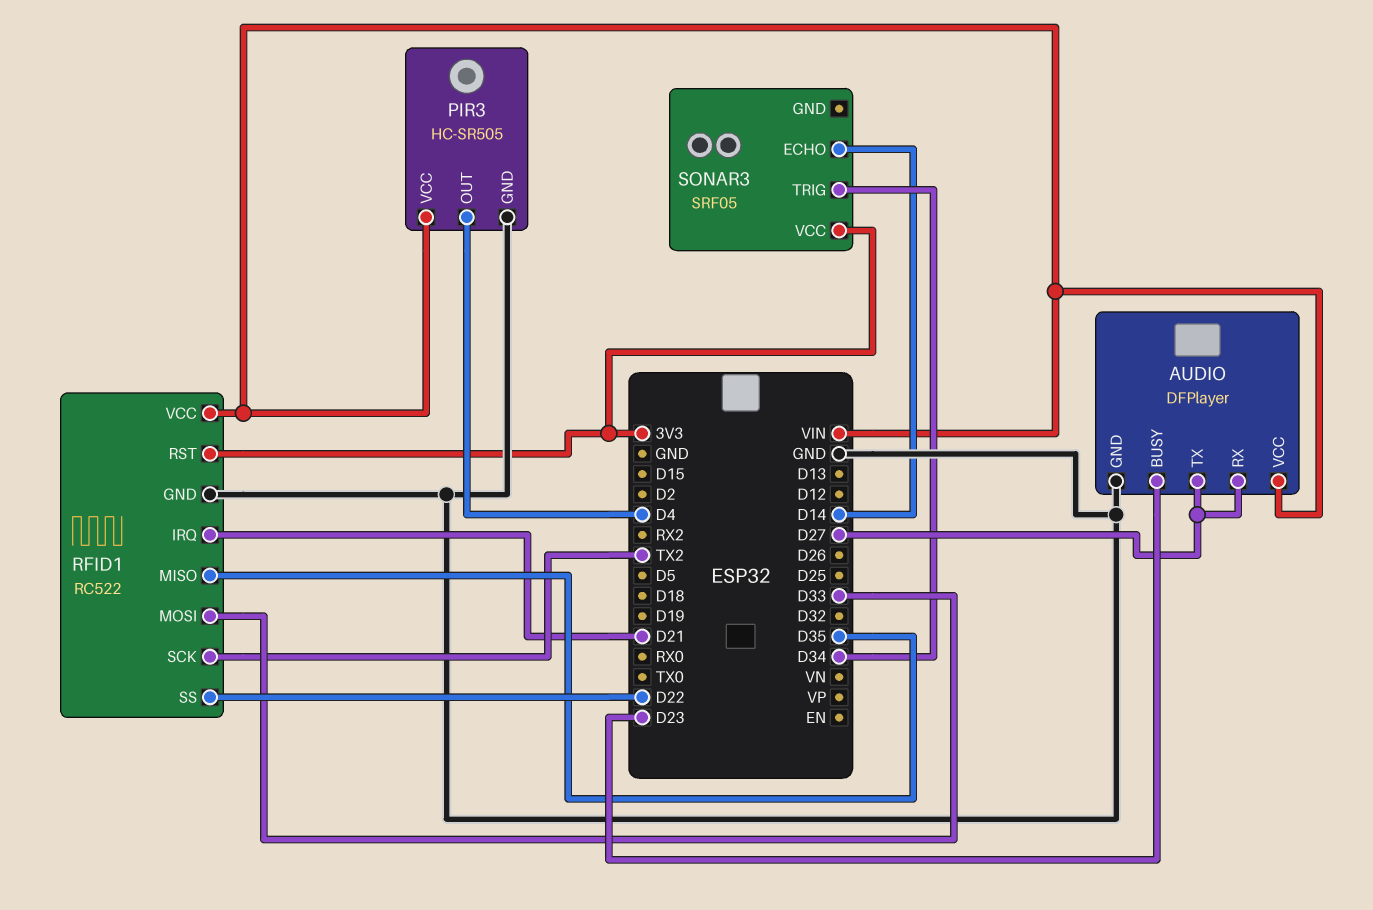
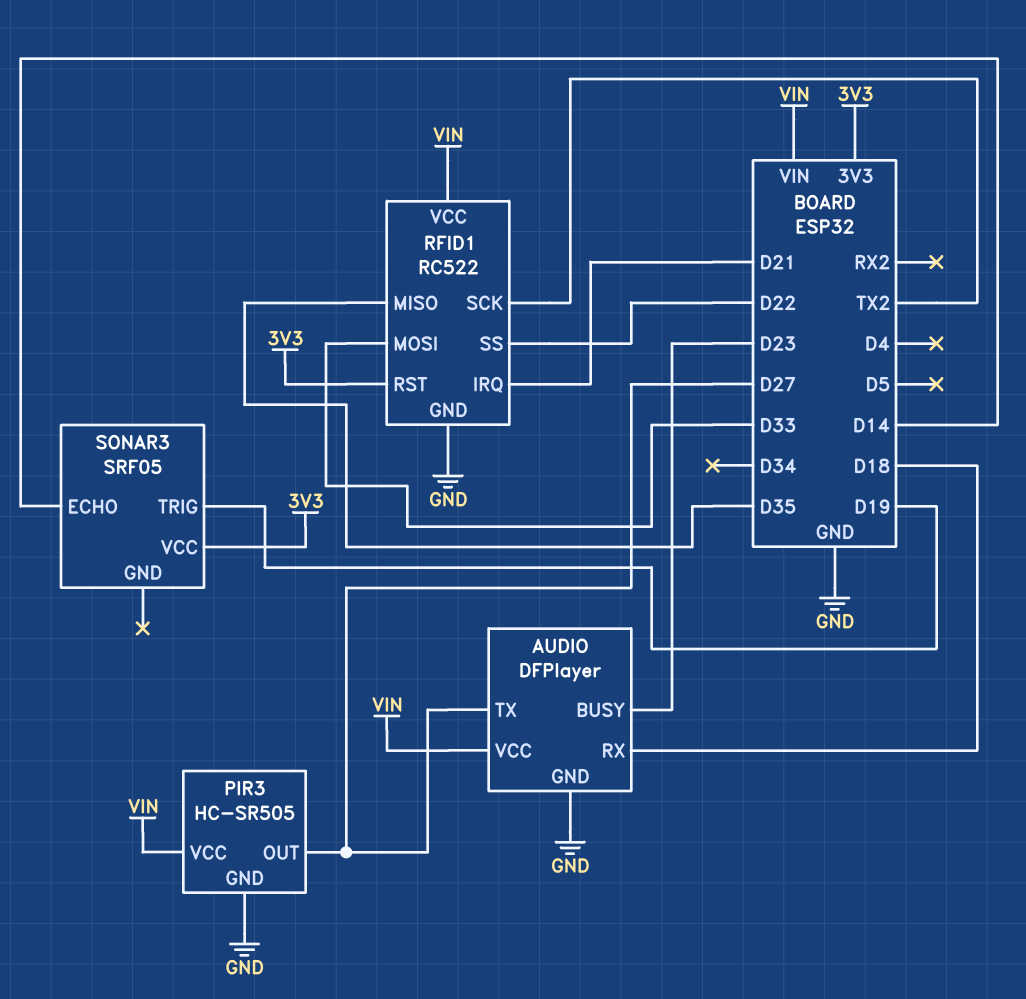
AUDIO pin RX: D27 -> D18
PIR3 pin OUT: D4 -> D27
SONAR3 pin TRIG: D34 -> D19

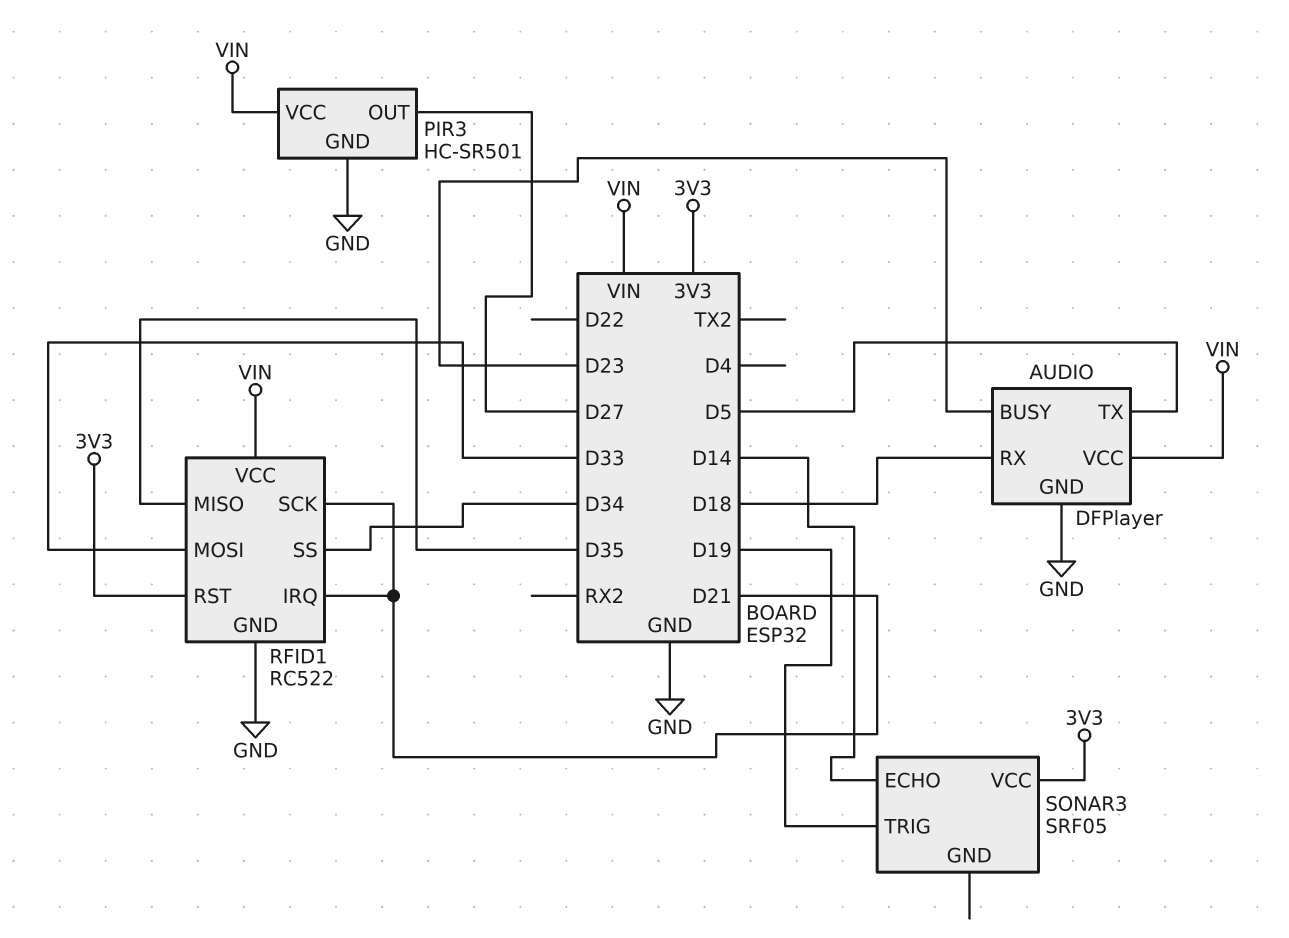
AUDIO pin TX: D27 -> D5
PIR3: HC-SR505 -> HC-SR501
RFID1 pin SCK: TX2 -> D21
RFID1 pin SS: D22 -> D34

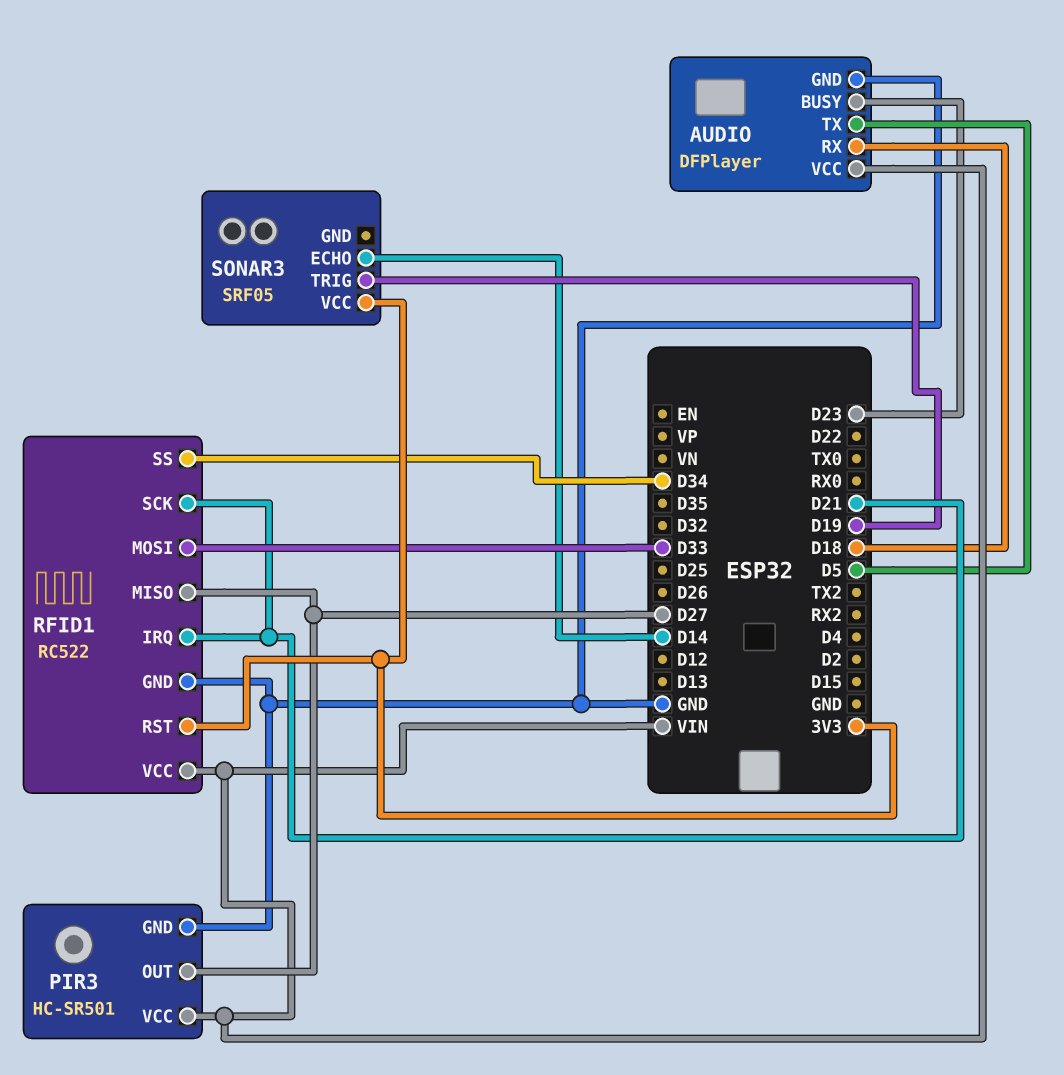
RFID1 pin MISO: D35 -> D27

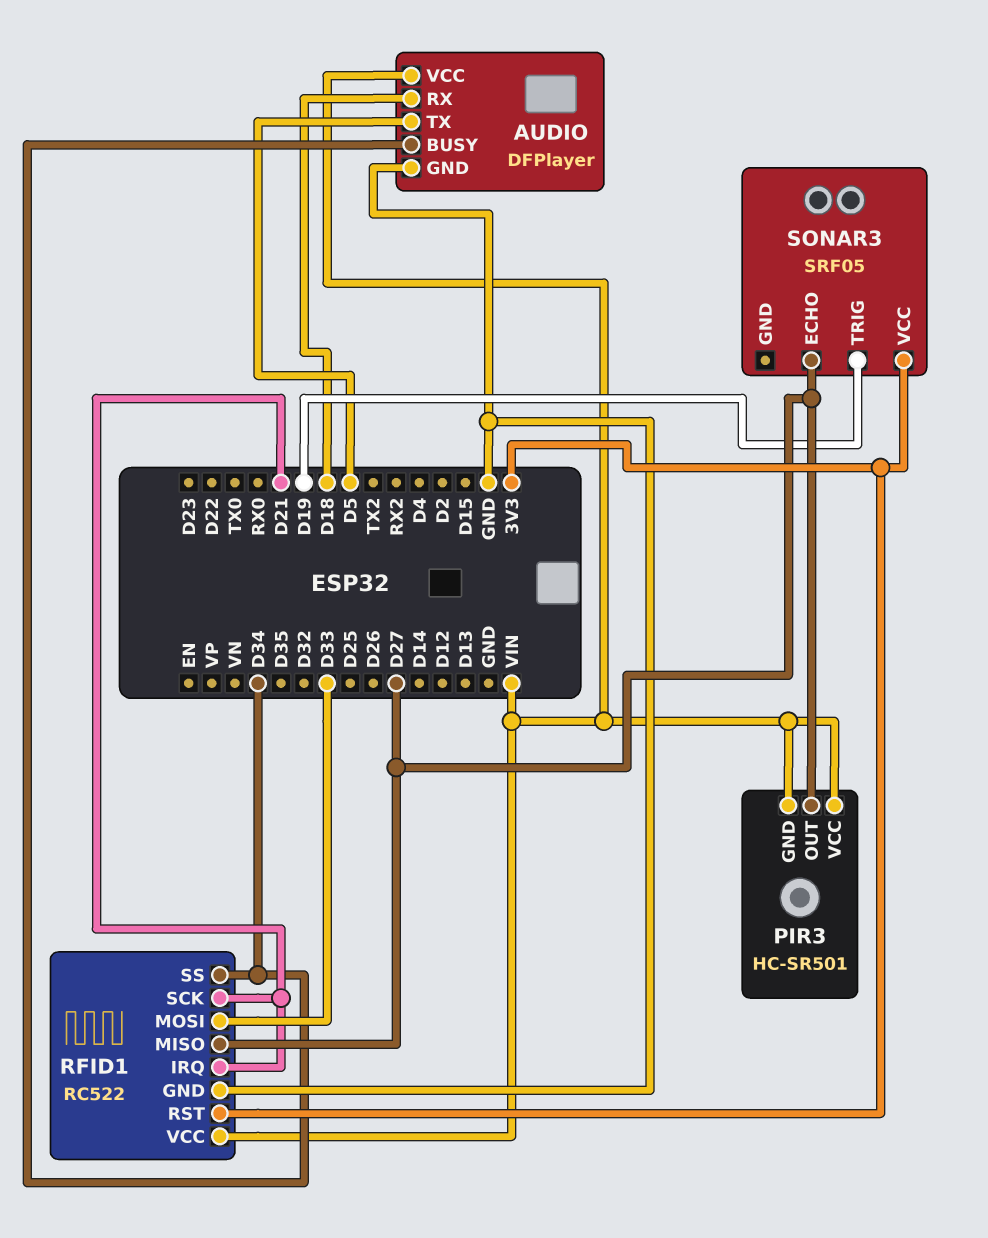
AUDIO pin BUSY: D23 -> D34
PIR3 pin GND: GND -> VIN
SONAR3 pin ECHO: D14 -> D27

